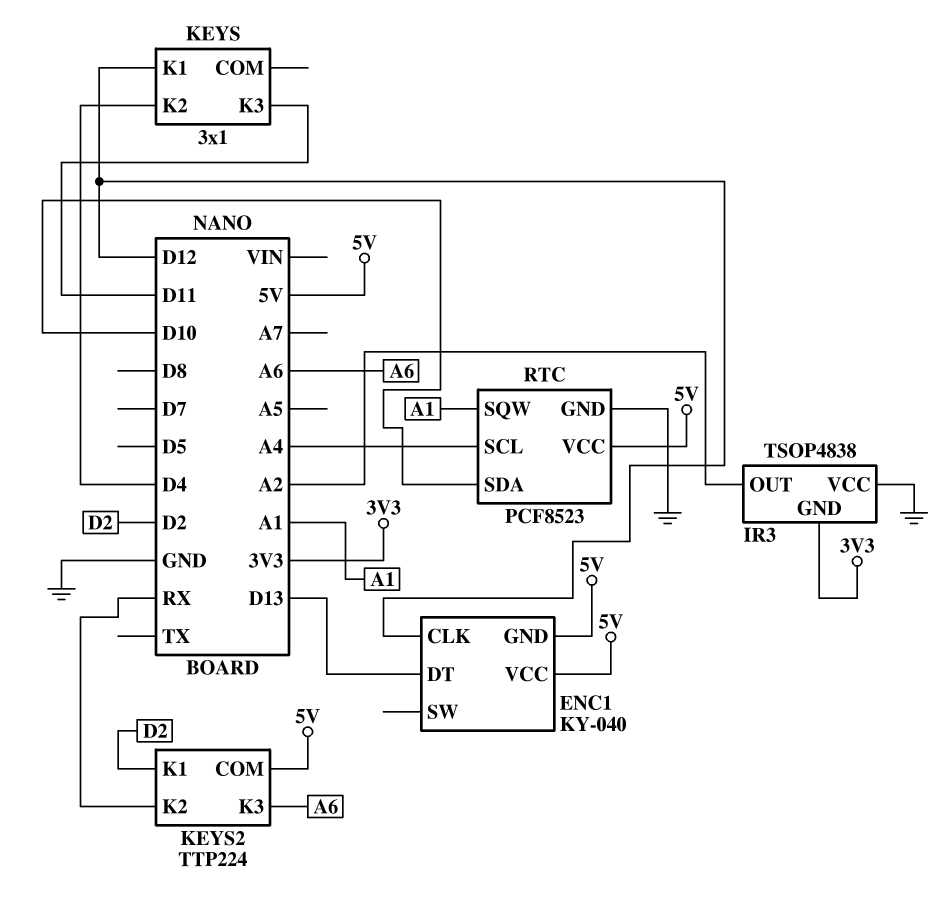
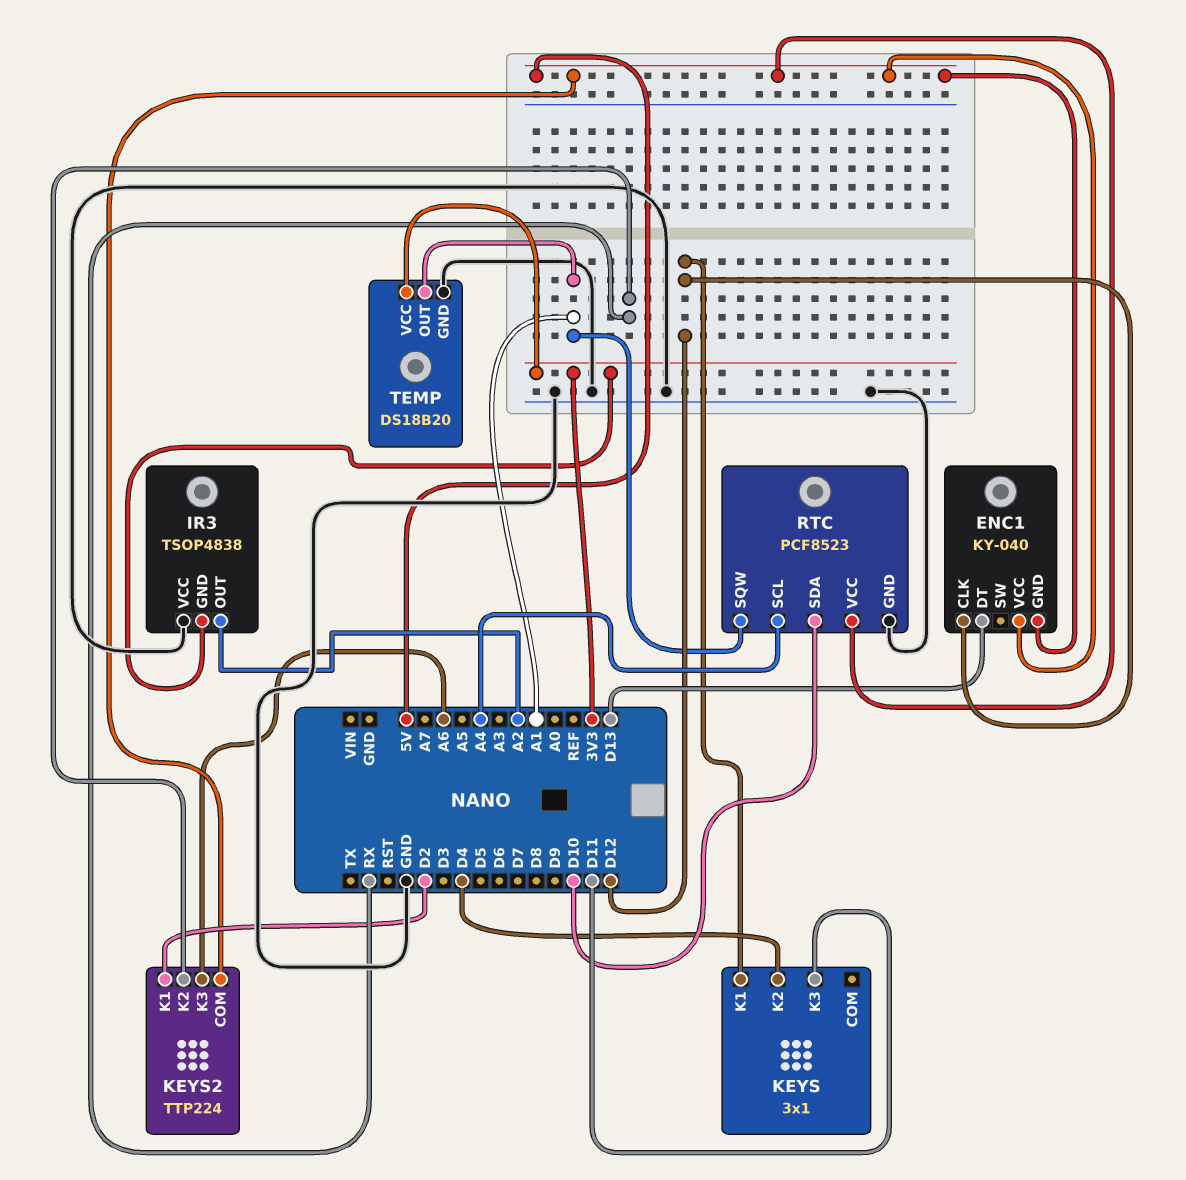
TEMP: none -> DS18B20
TEMP pin GND: none -> GND
TEMP pin OUT: none -> A1
TEMP pin VCC: none -> 3V3

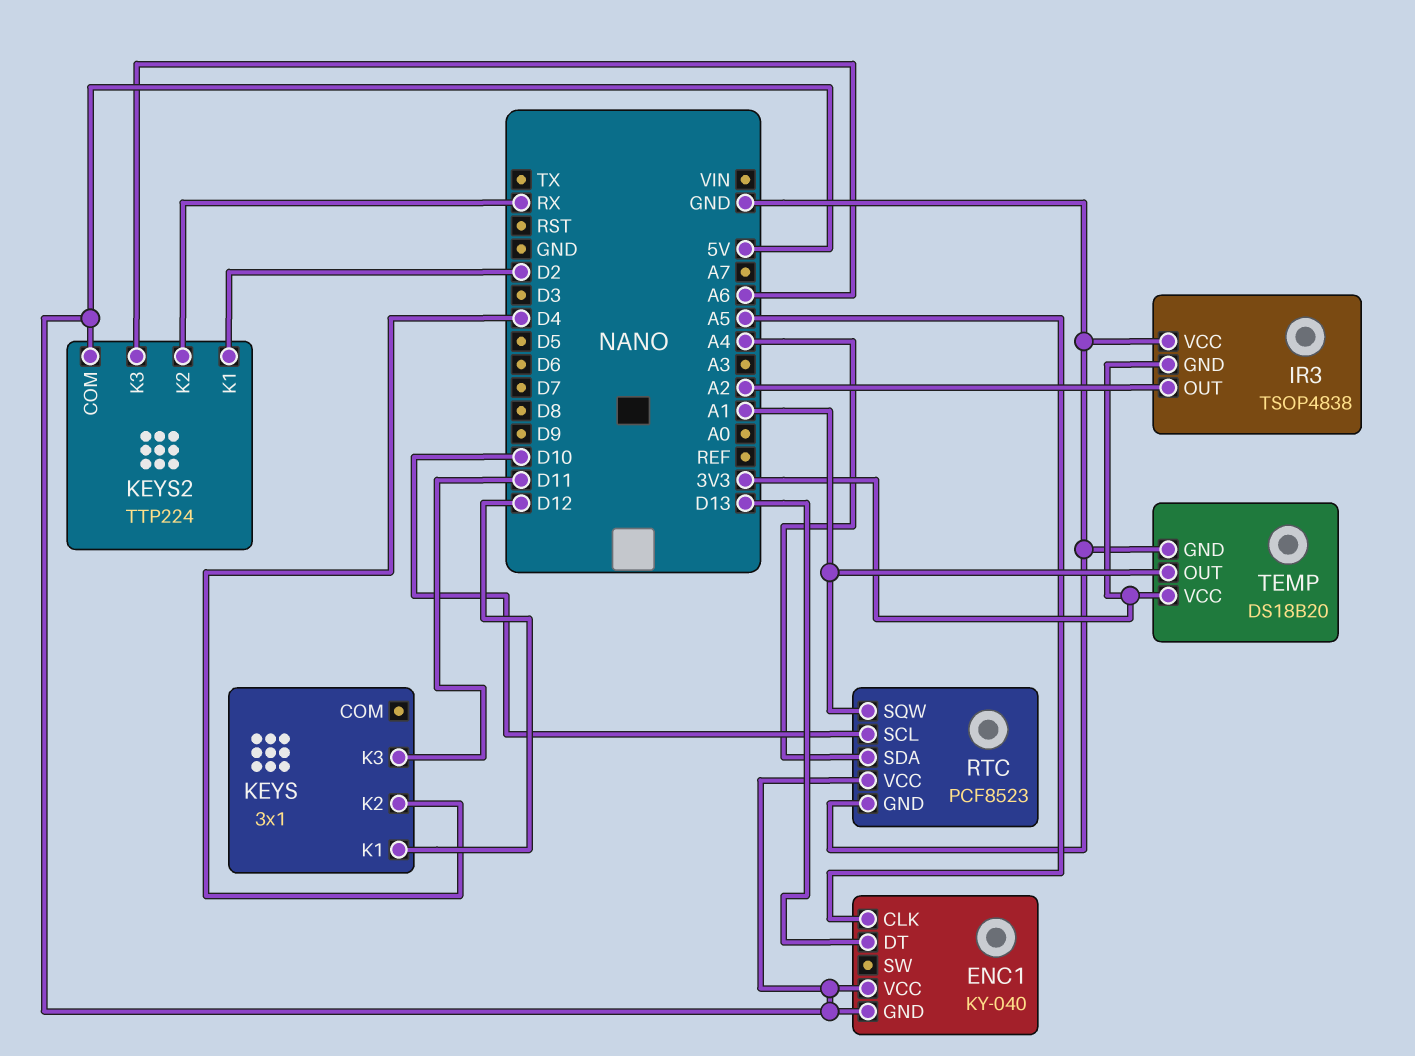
ENC1 pin CLK: D12 -> A5
RTC pin SCL: A4 -> D10
RTC pin SDA: D10 -> A4

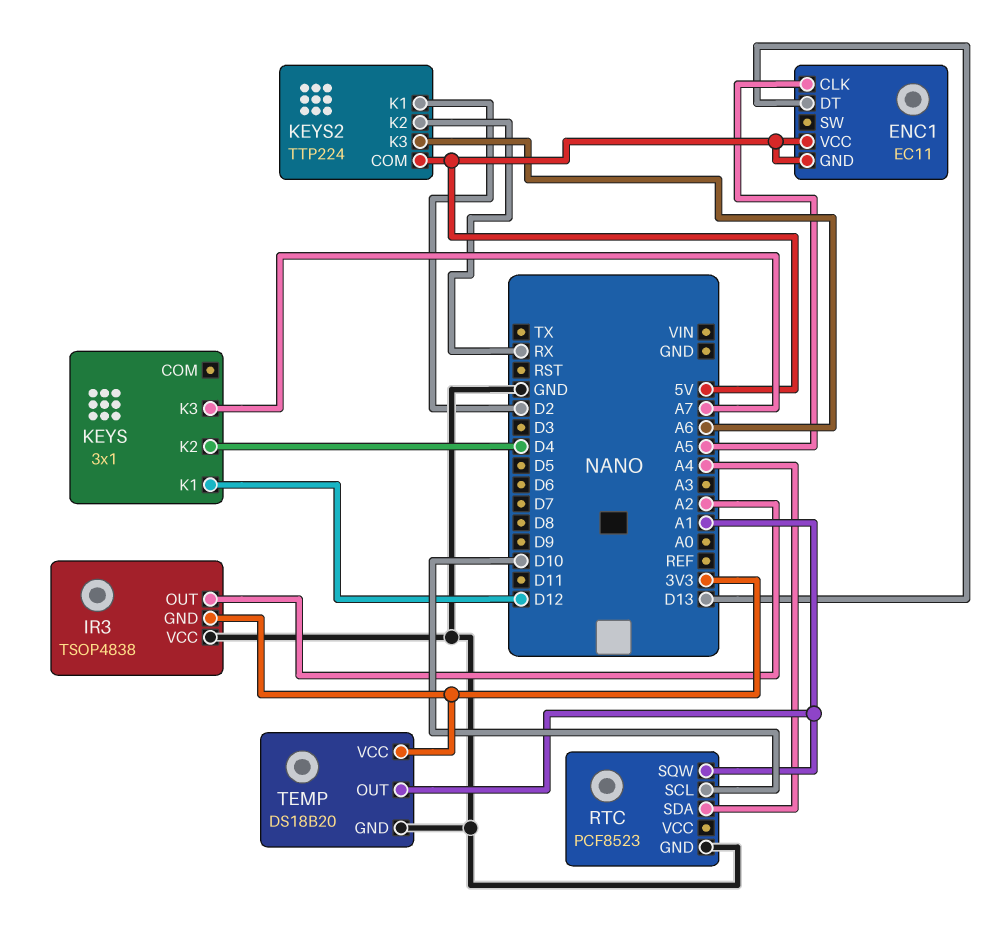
ENC1: KY-040 -> EC11
KEYS pin K3: D11 -> A7
RTC pin VCC: 5V -> none

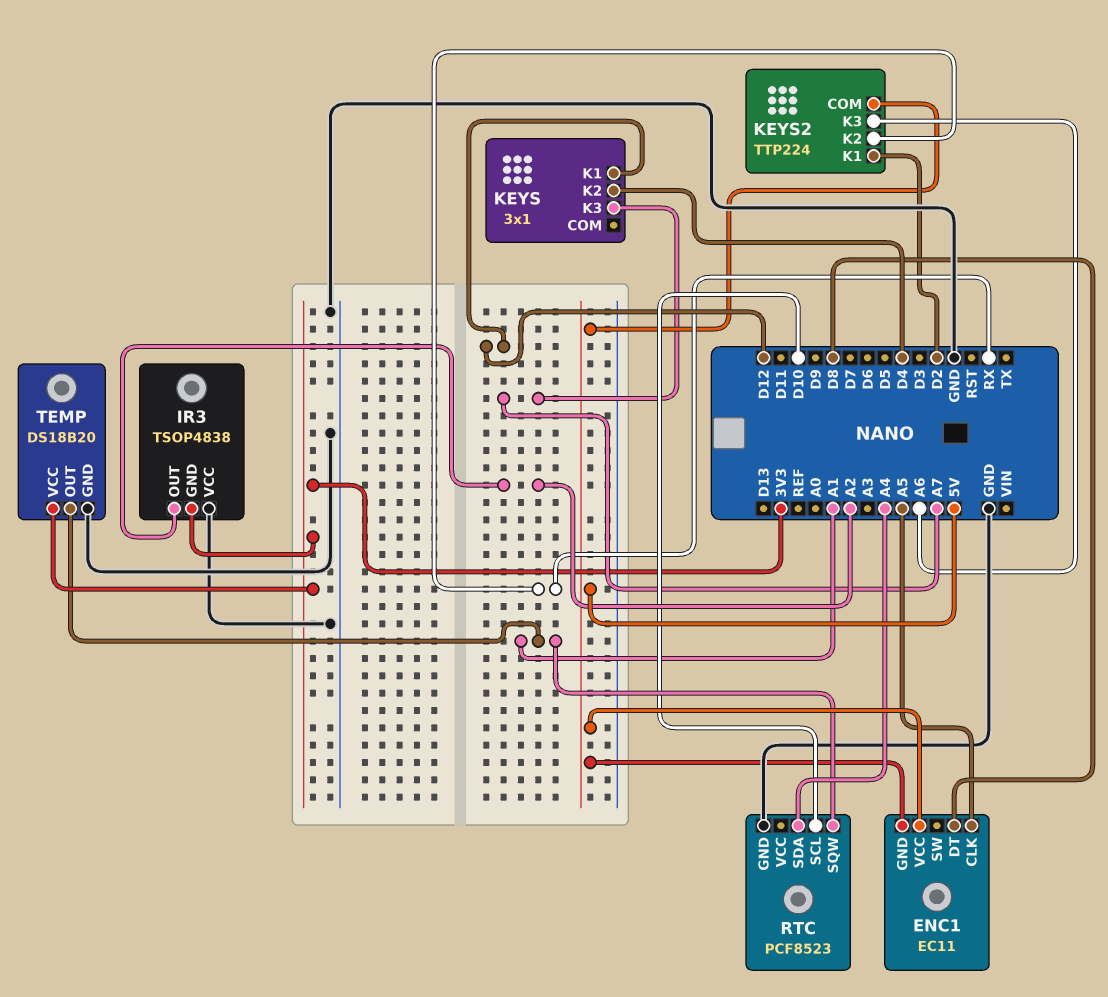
ENC1 pin DT: D13 -> D8

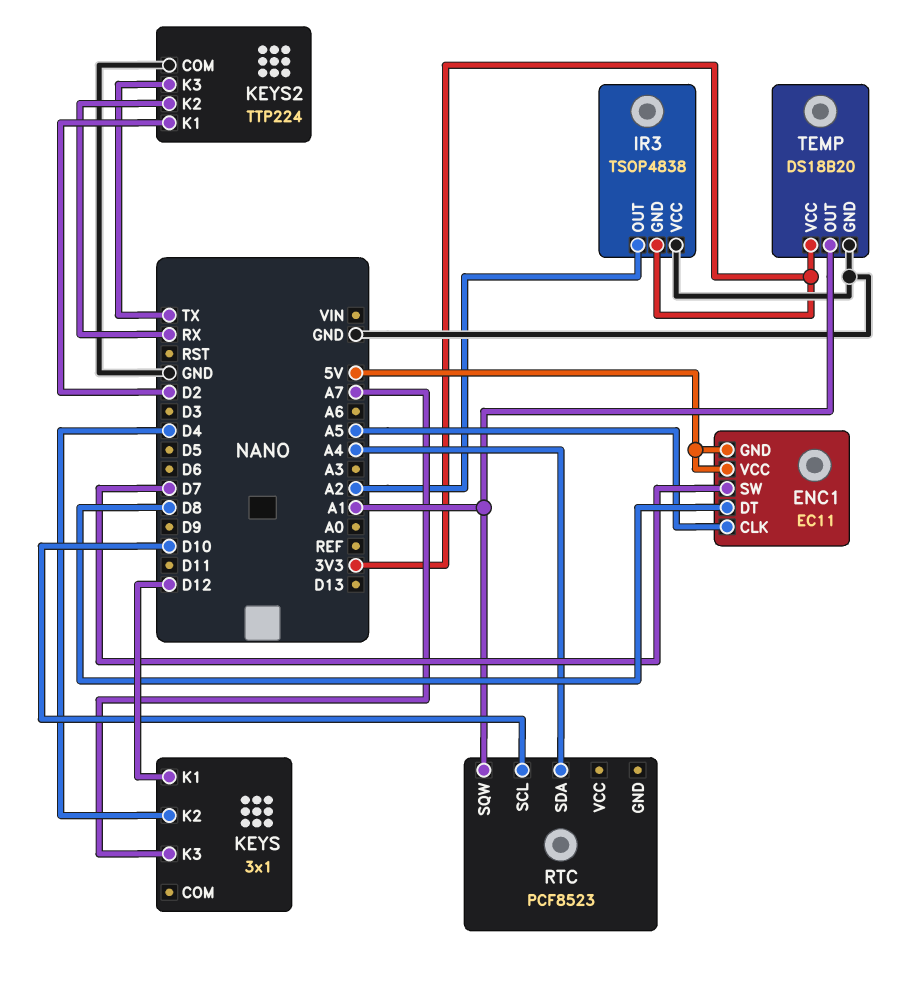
ENC1 pin SW: none -> D7
KEYS2 pin COM: 5V -> GND
KEYS2 pin K3: A6 -> TX
RTC pin GND: GND -> none

